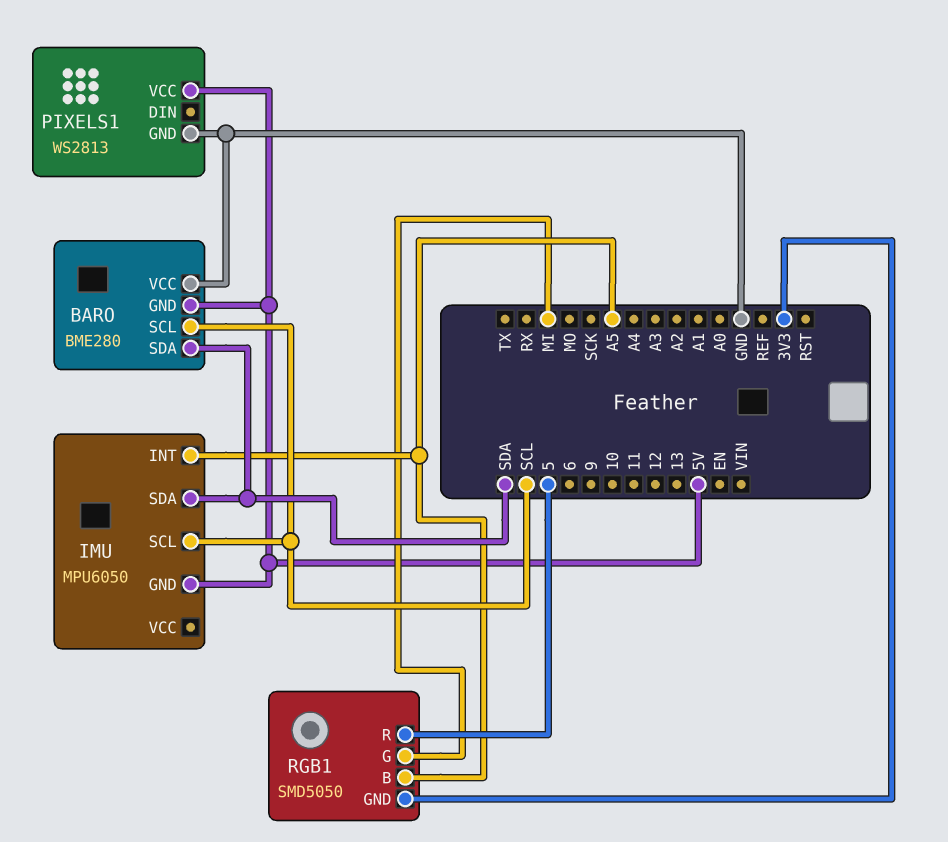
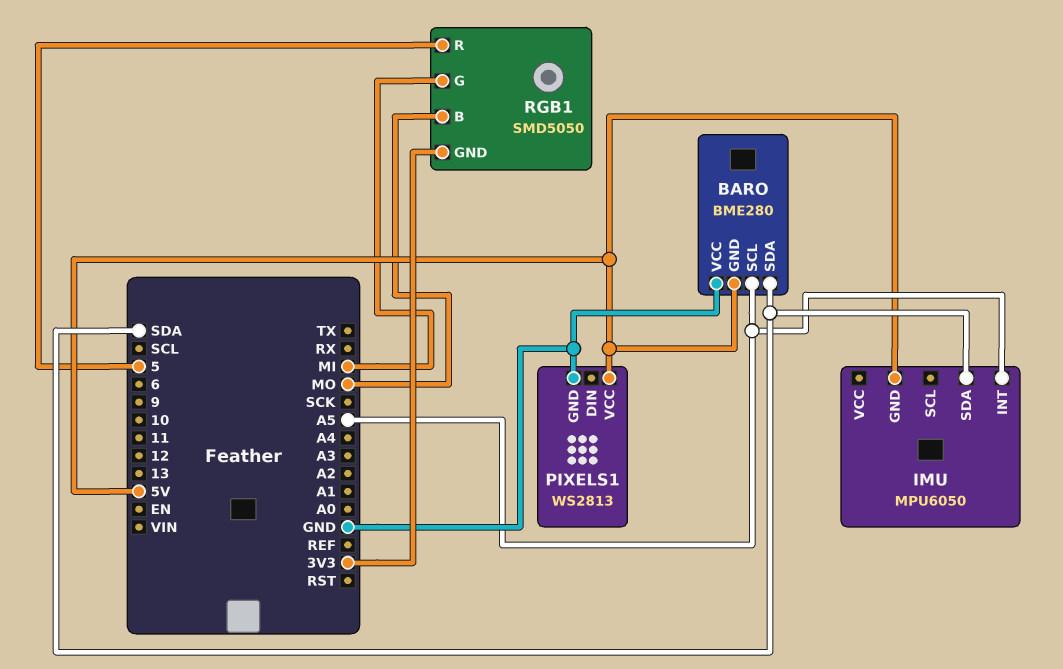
BARO pin SCL: SCL -> A5
IMU pin SCL: SCL -> none
RGB1 pin B: A5 -> MO

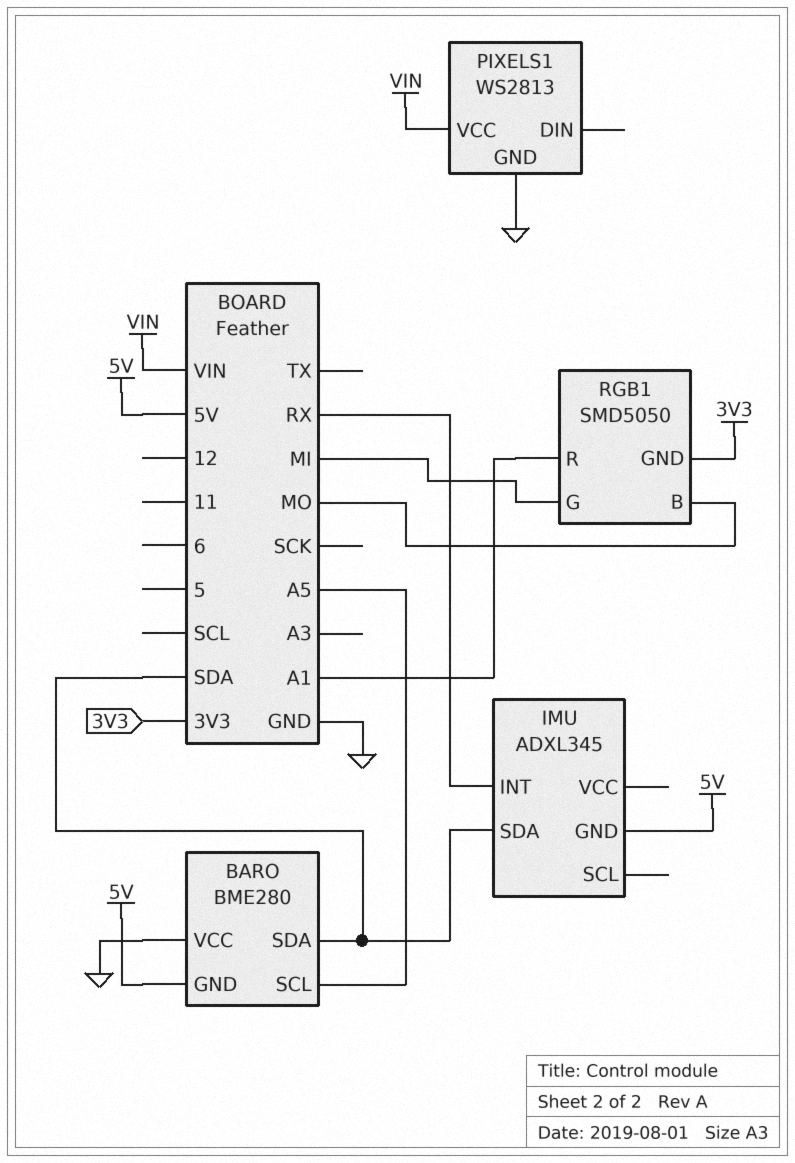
IMU: MPU6050 -> ADXL345
IMU pin INT: A5 -> RX
PIXELS1 pin VCC: 5V -> VIN
RGB1 pin R: 5 -> A1

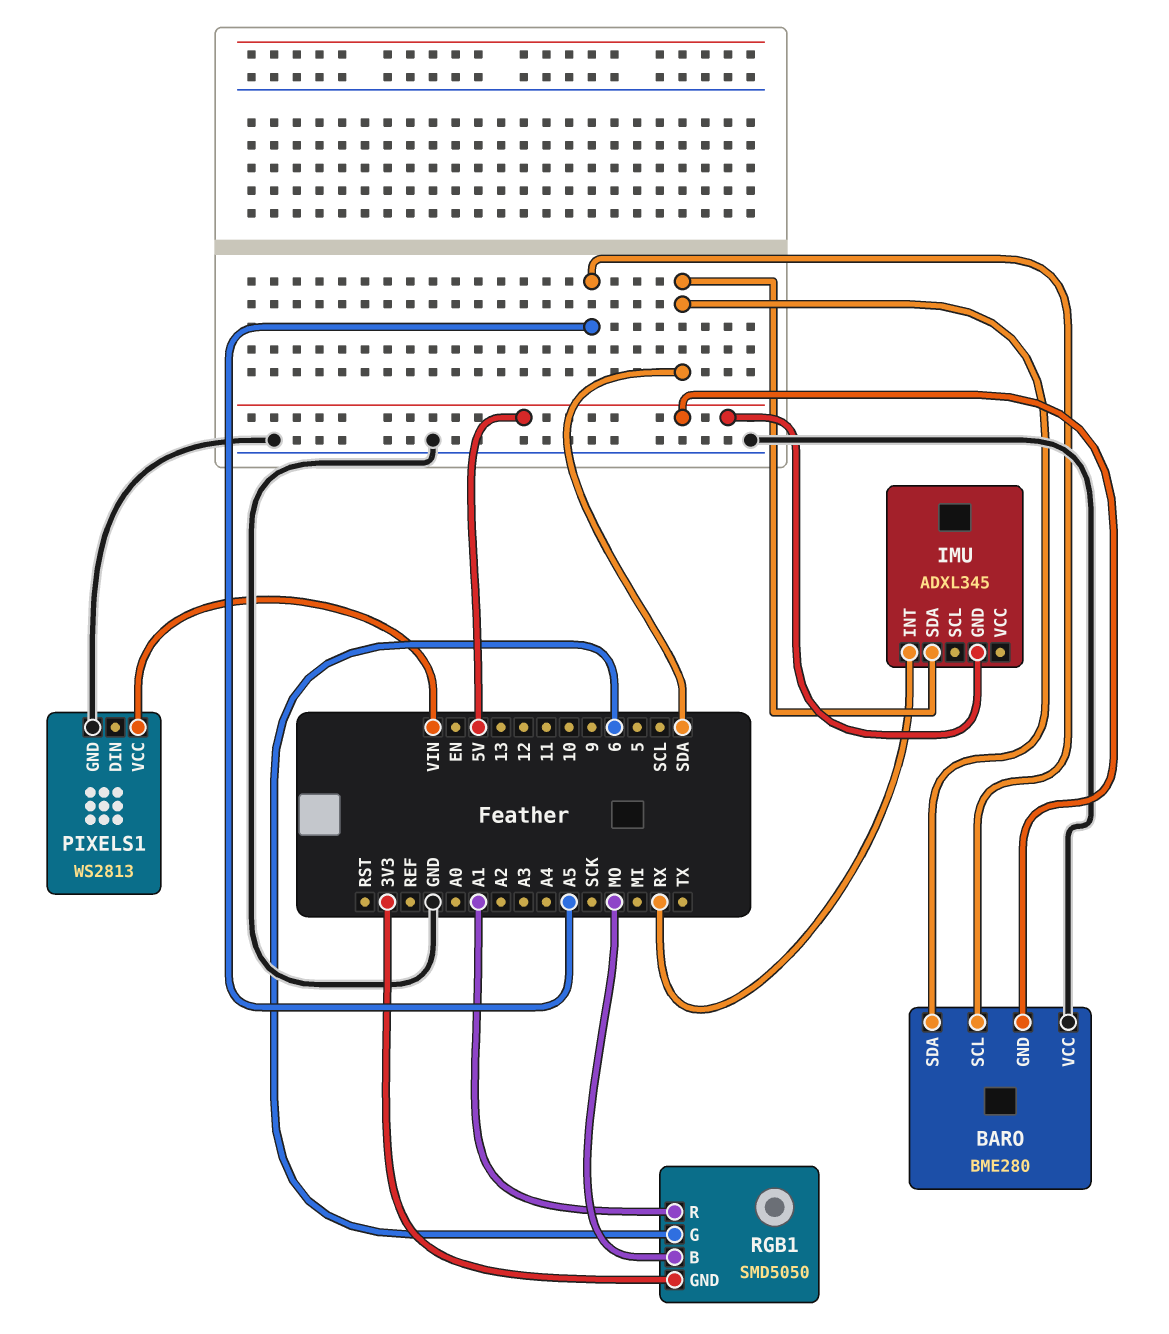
RGB1 pin G: MI -> 6

